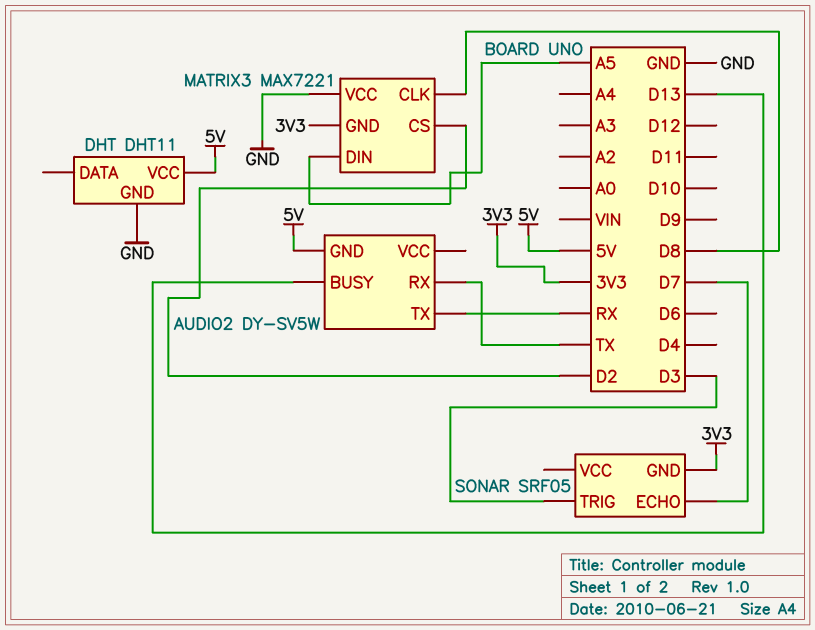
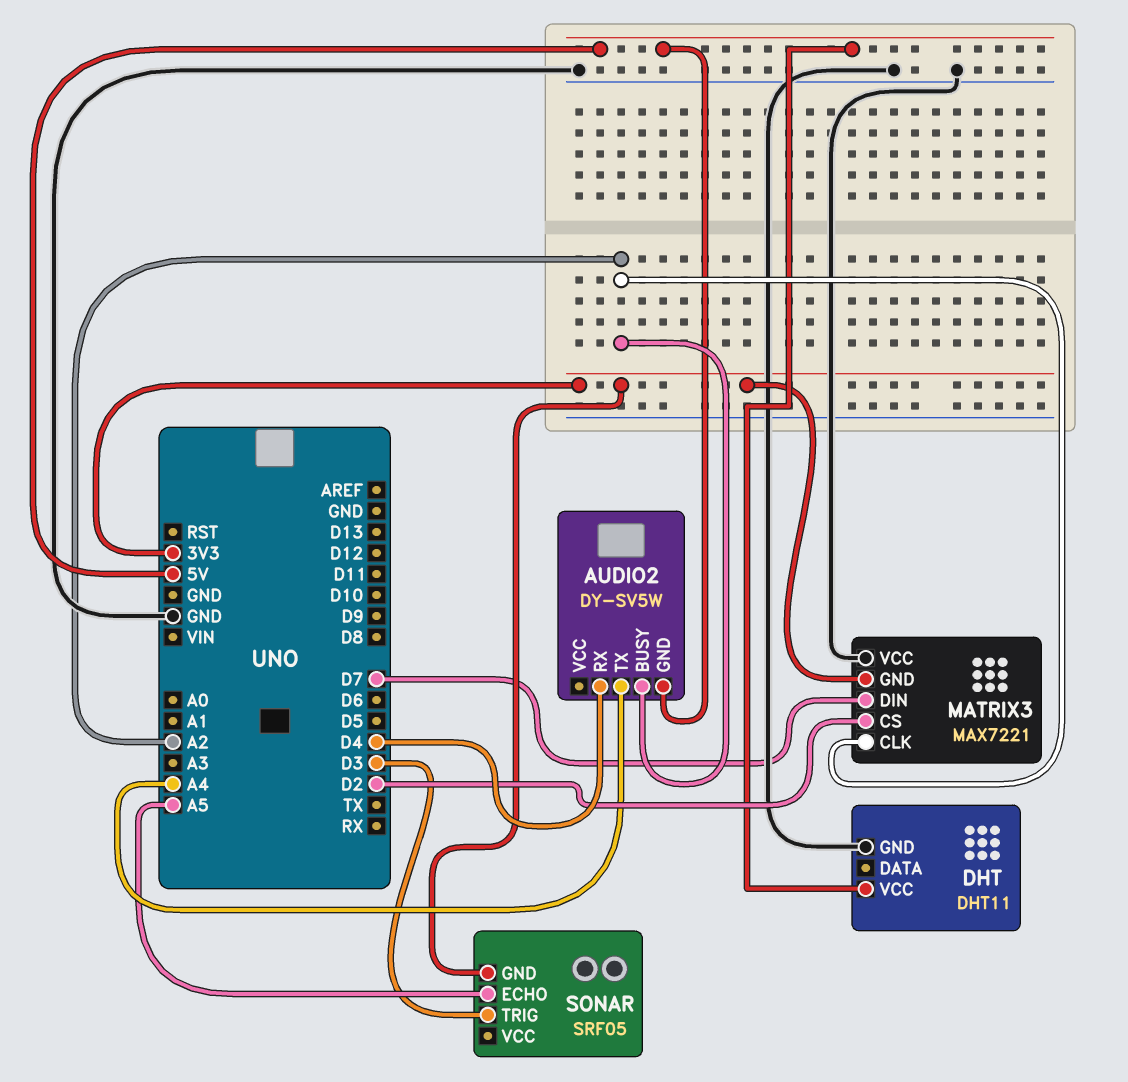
AUDIO2 pin BUSY: D13 -> A2
AUDIO2 pin RX: TX -> D4
AUDIO2 pin TX: RX -> A4
MATRIX3 pin CLK: D8 -> A2
MATRIX3 pin DIN: A5 -> D7
SONAR pin ECHO: D7 -> A5

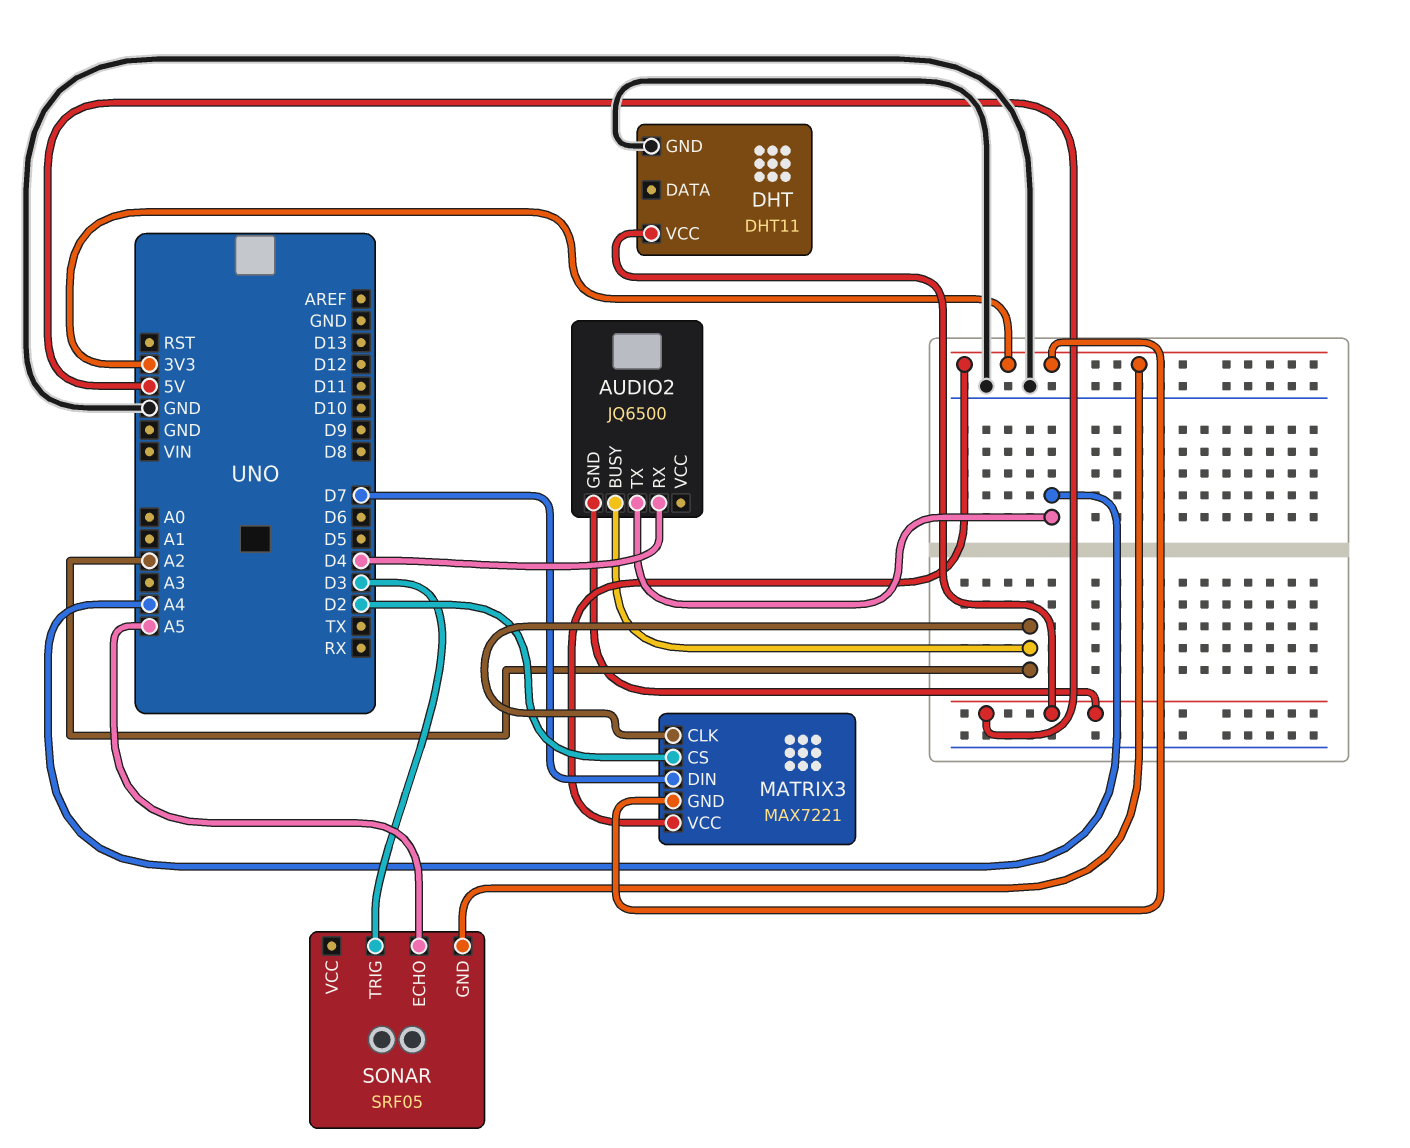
AUDIO2: DY-SV5W -> JQ6500
MATRIX3 pin VCC: GND -> 3V3

